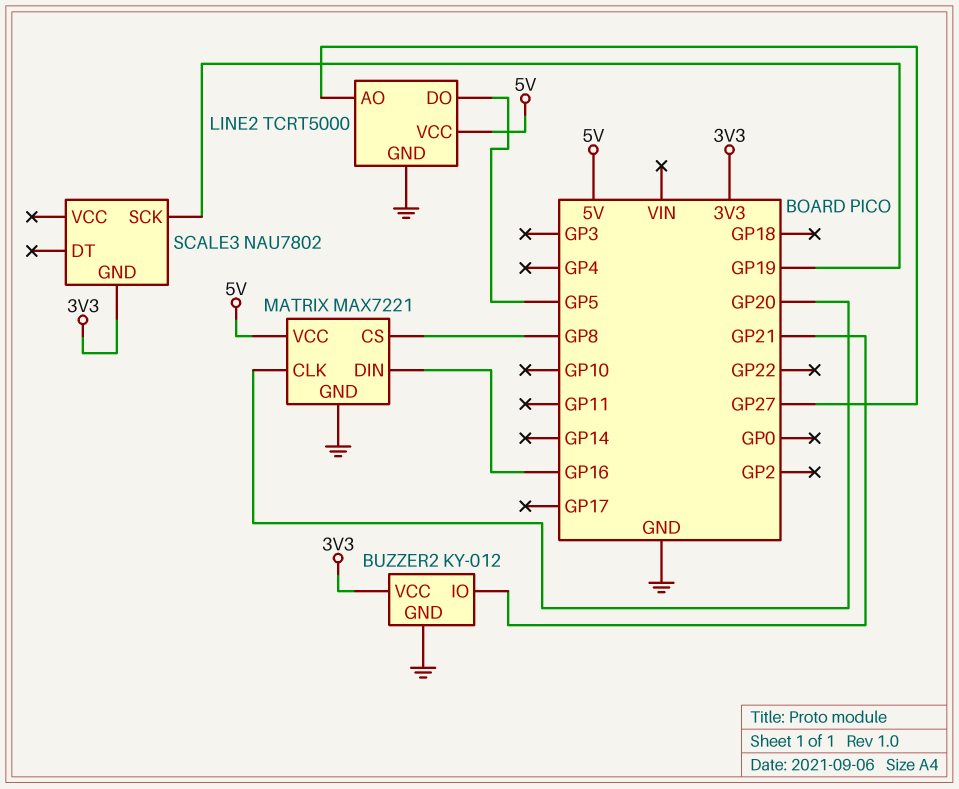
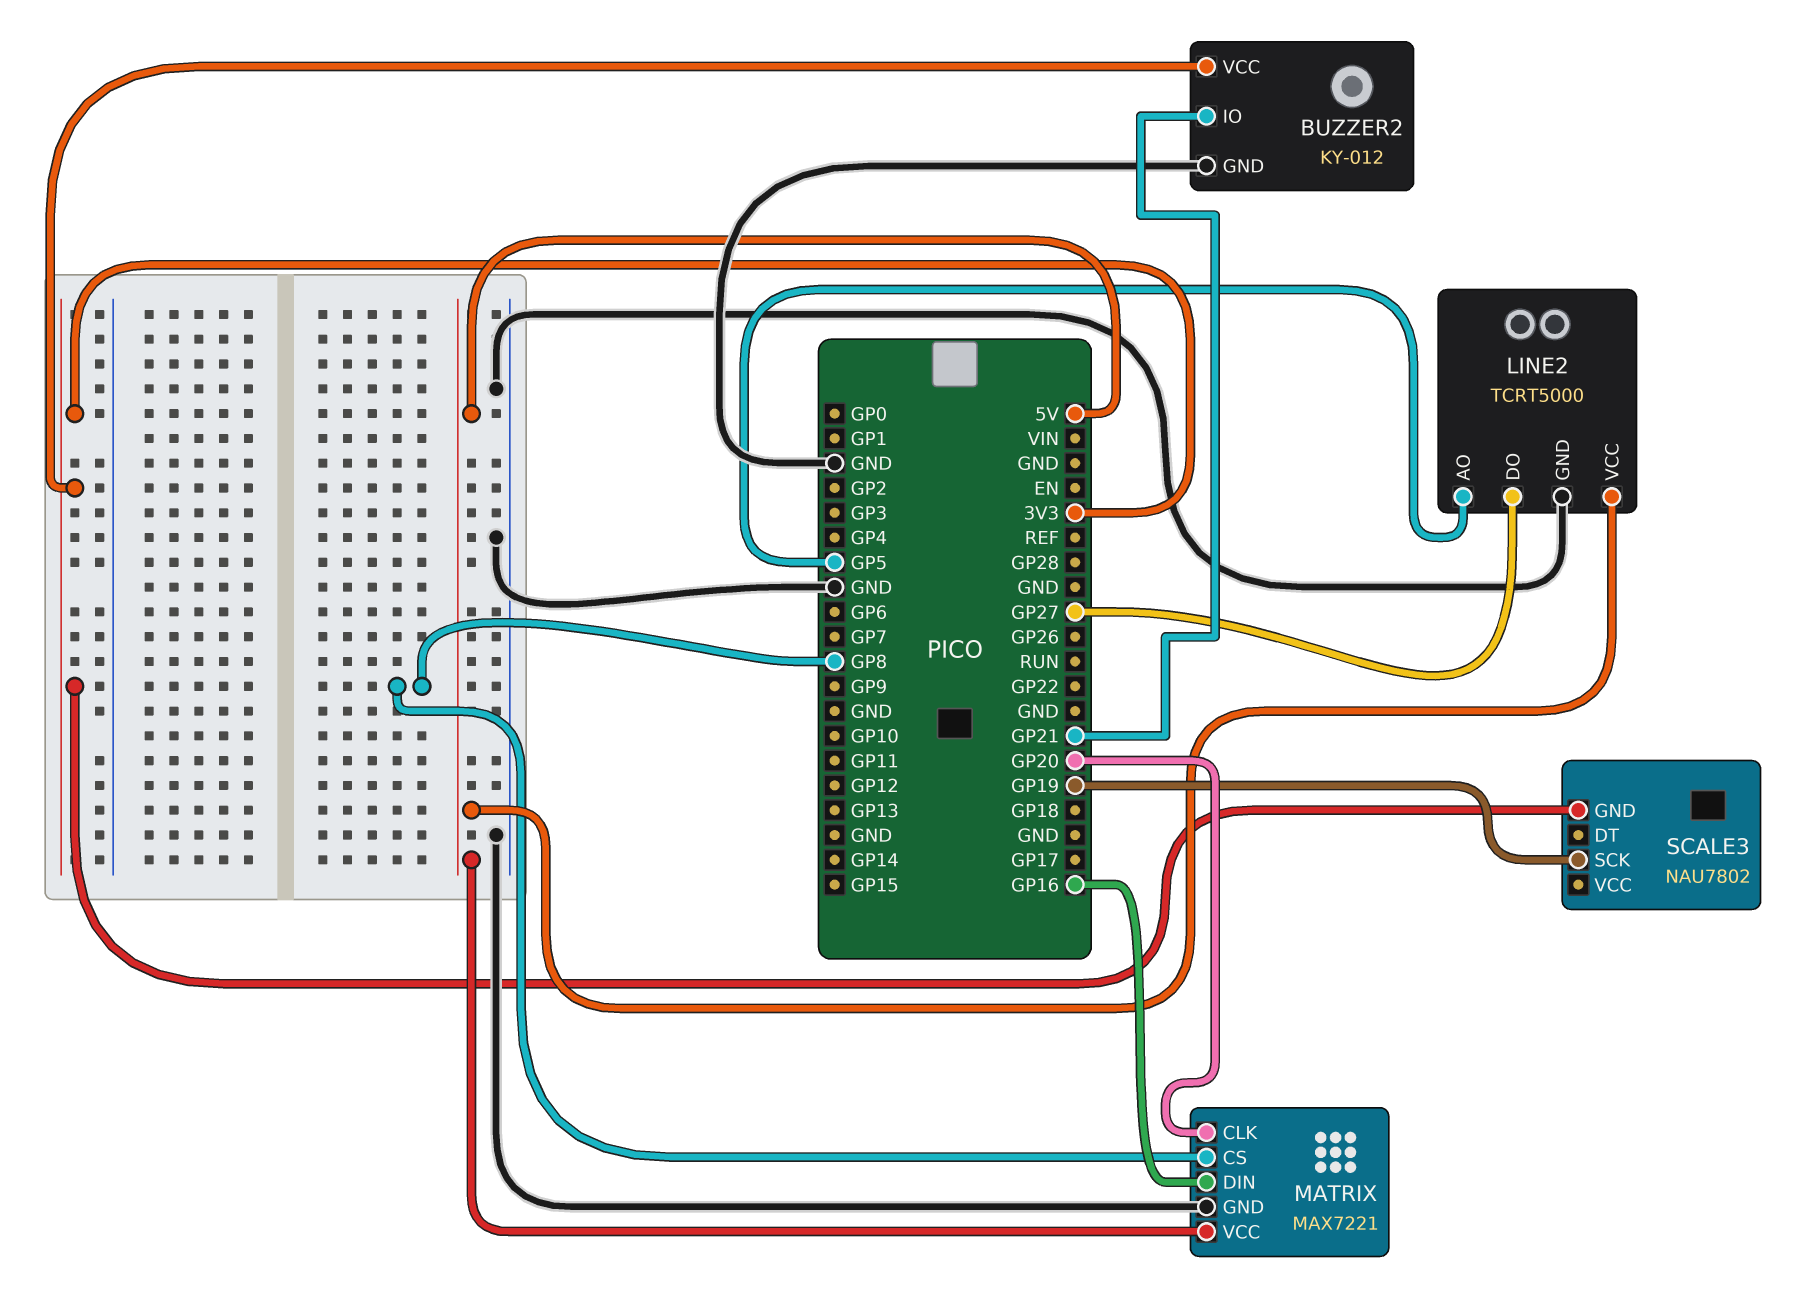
LINE2 pin AO: GP27 -> GP5
LINE2 pin DO: GP5 -> GP27

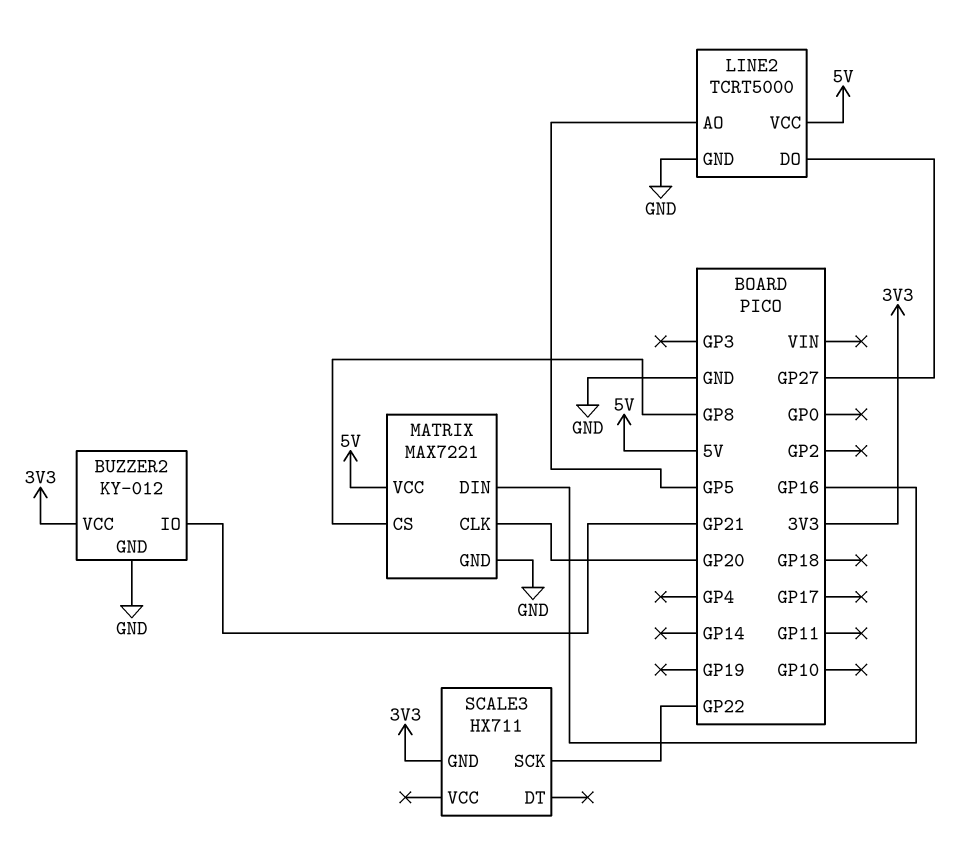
SCALE3: NAU7802 -> HX711
SCALE3 pin SCK: GP19 -> GP22

